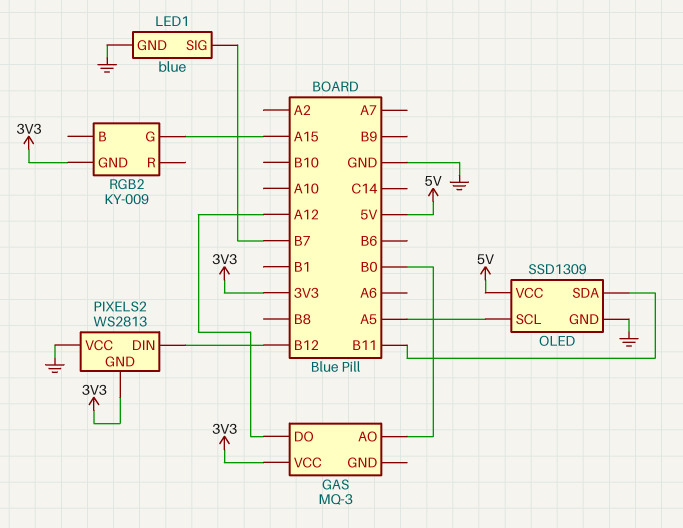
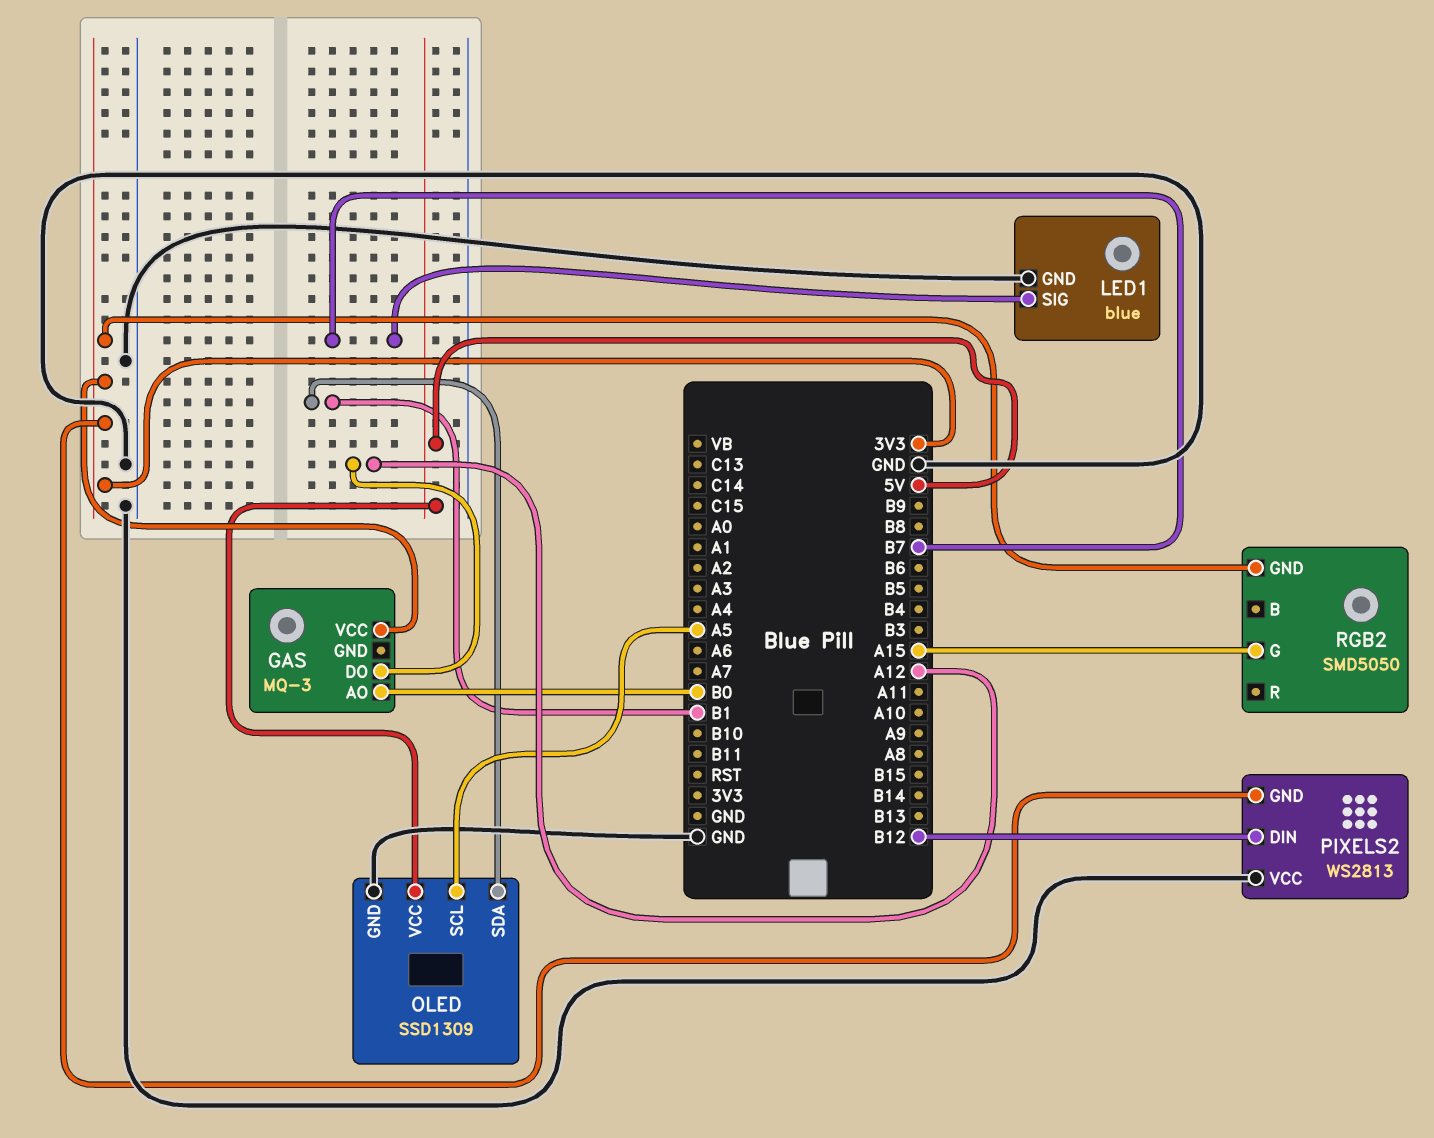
OLED pin SDA: B11 -> B1
RGB2: KY-009 -> SMD5050

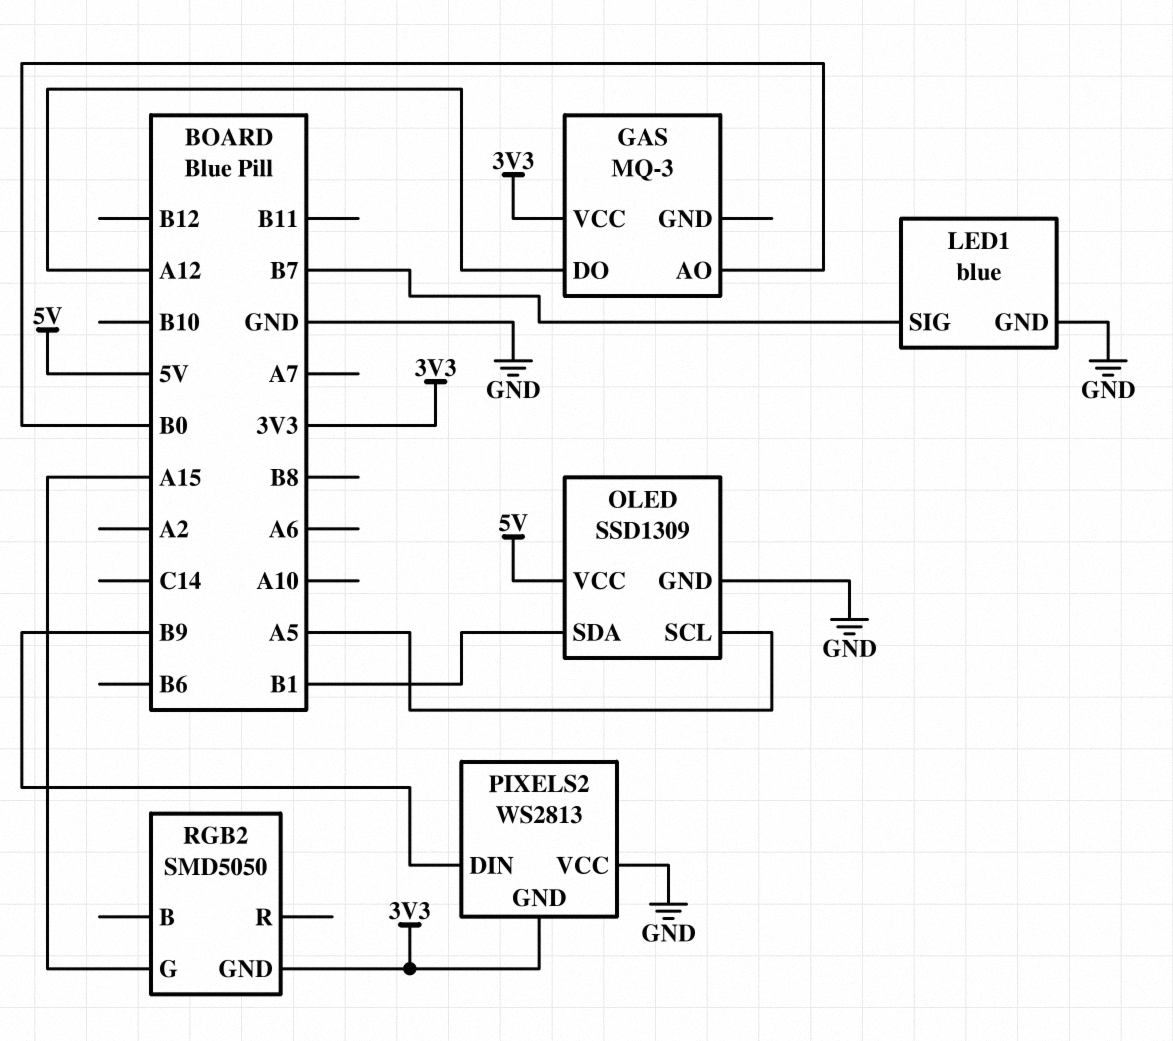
PIXELS2 pin DIN: B12 -> B9

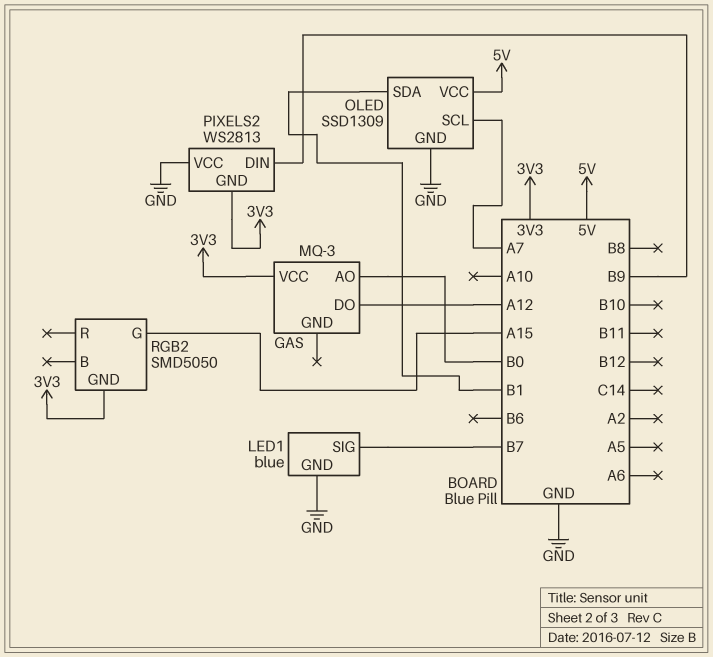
OLED pin SCL: A5 -> A7

